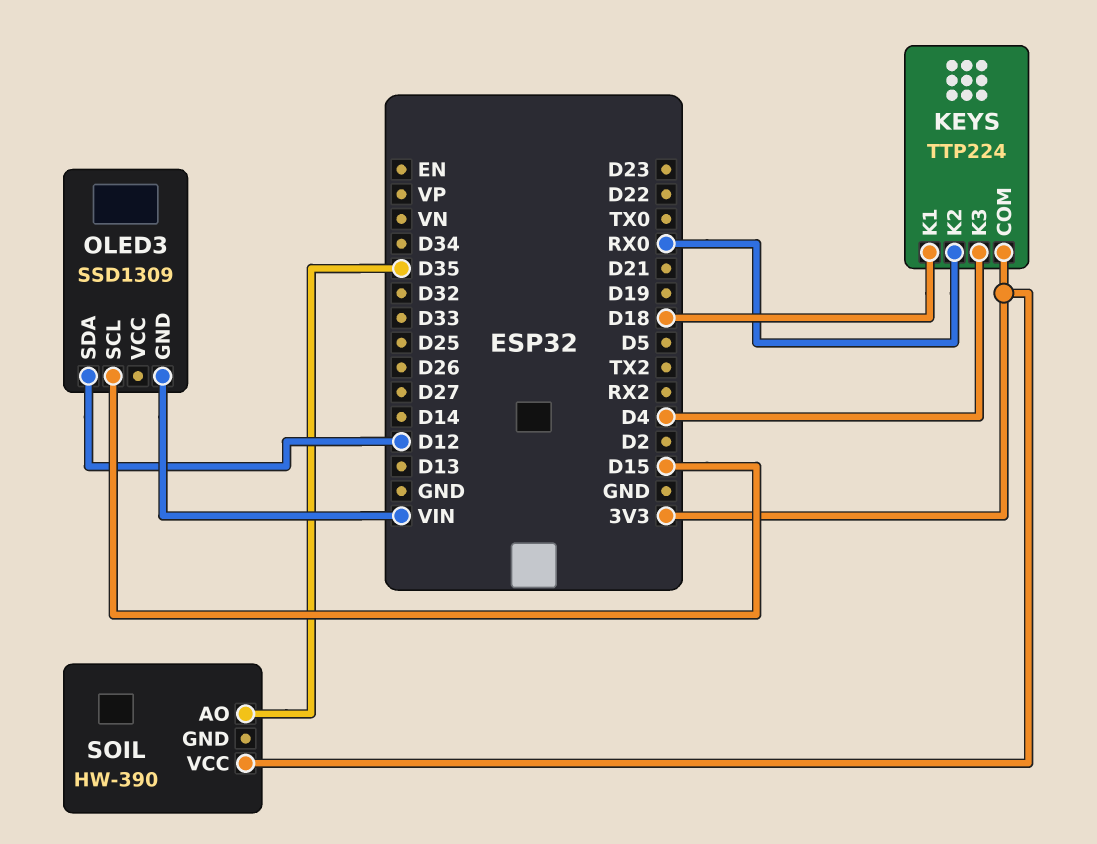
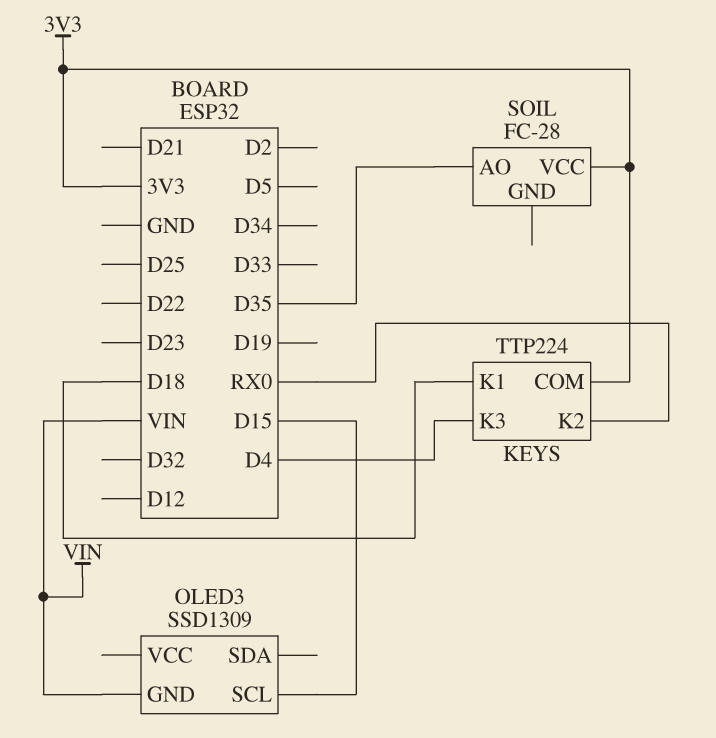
OLED3 pin SDA: D12 -> none
SOIL: HW-390 -> FC-28

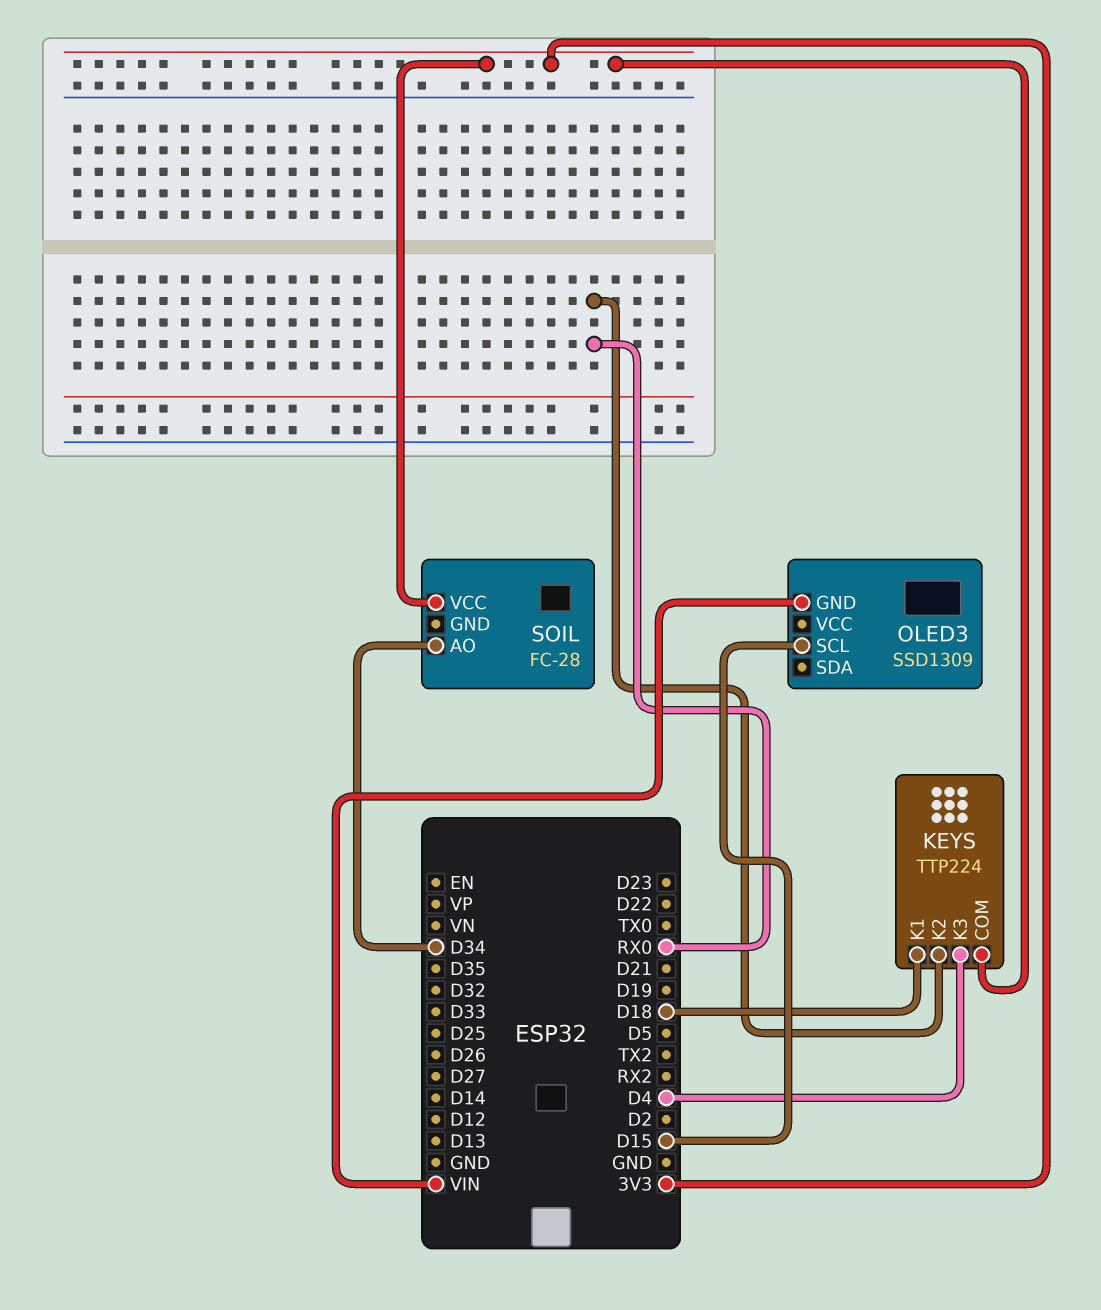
SOIL pin AO: D35 -> D34

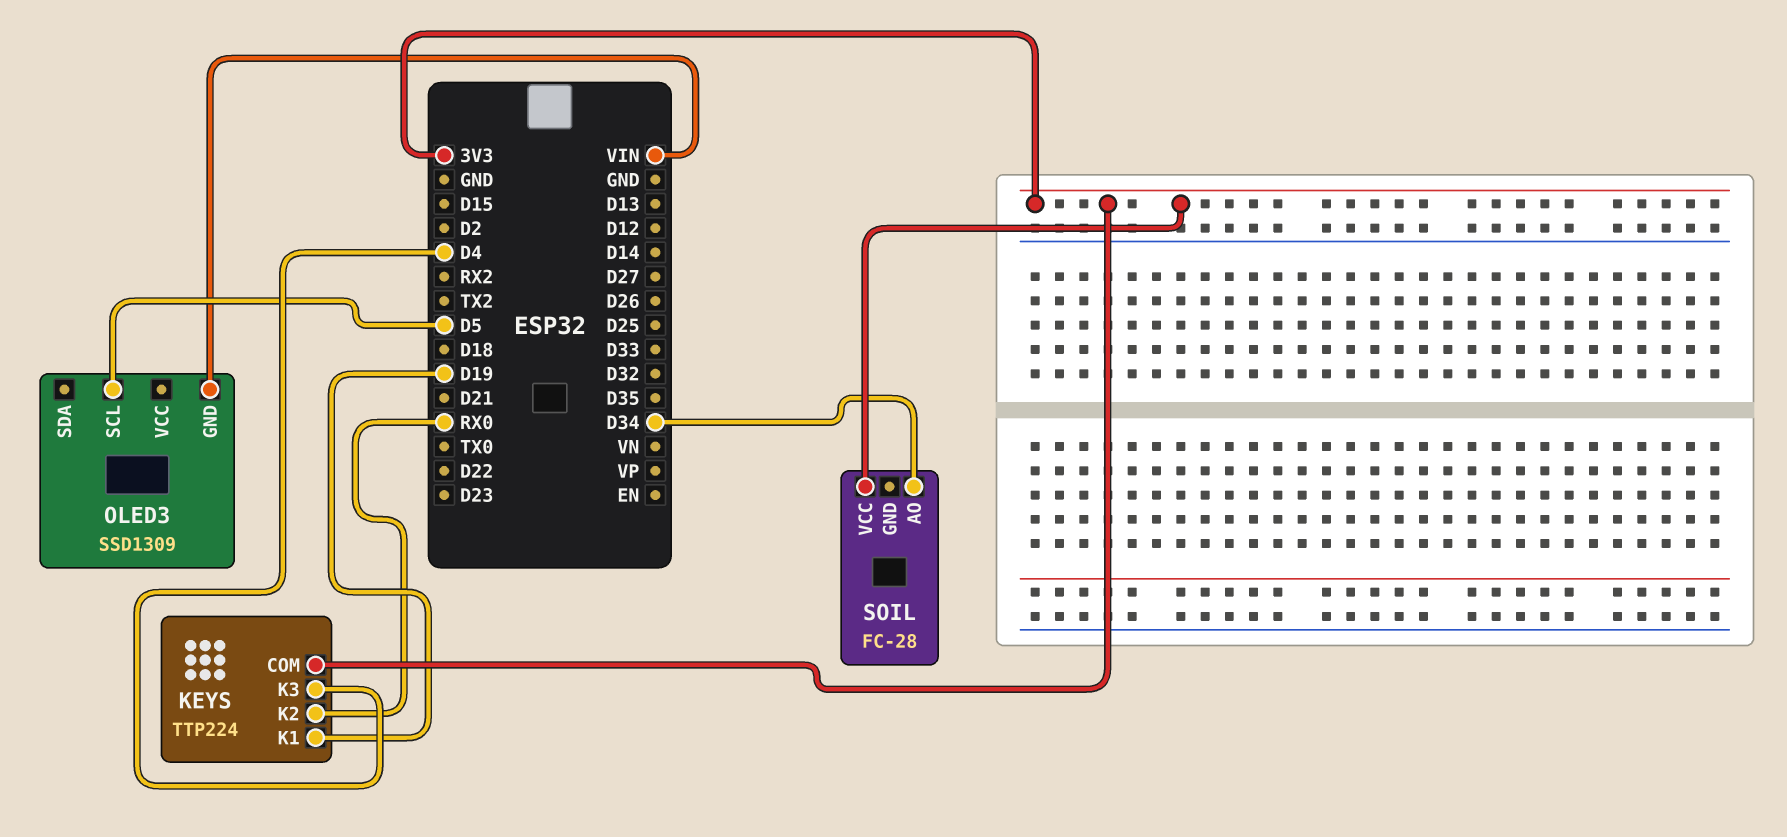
KEYS pin K1: D18 -> D19
OLED3 pin SCL: D15 -> D5

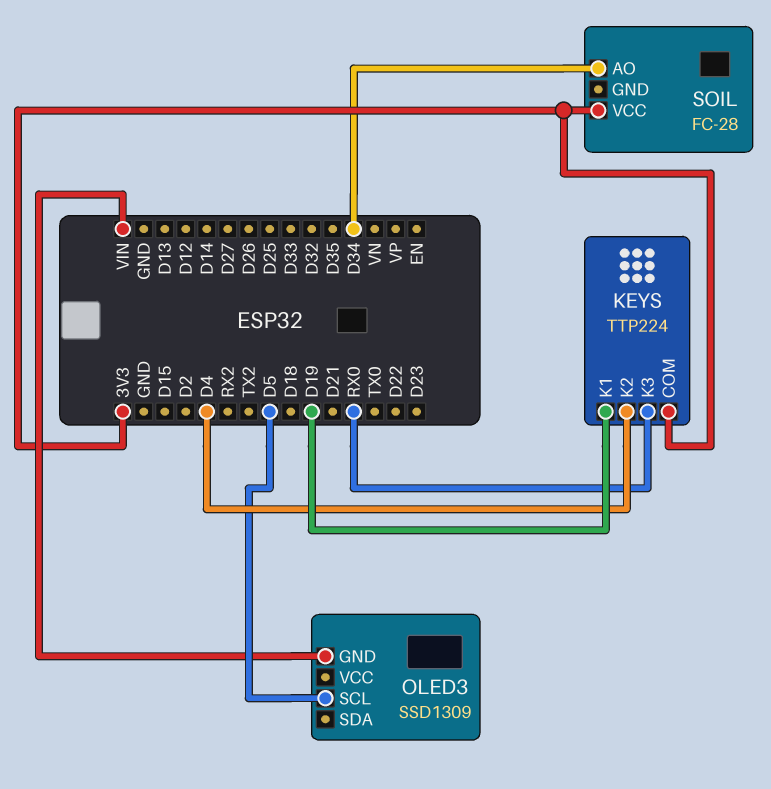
KEYS pin K2: RX0 -> D4
KEYS pin K3: D4 -> RX0

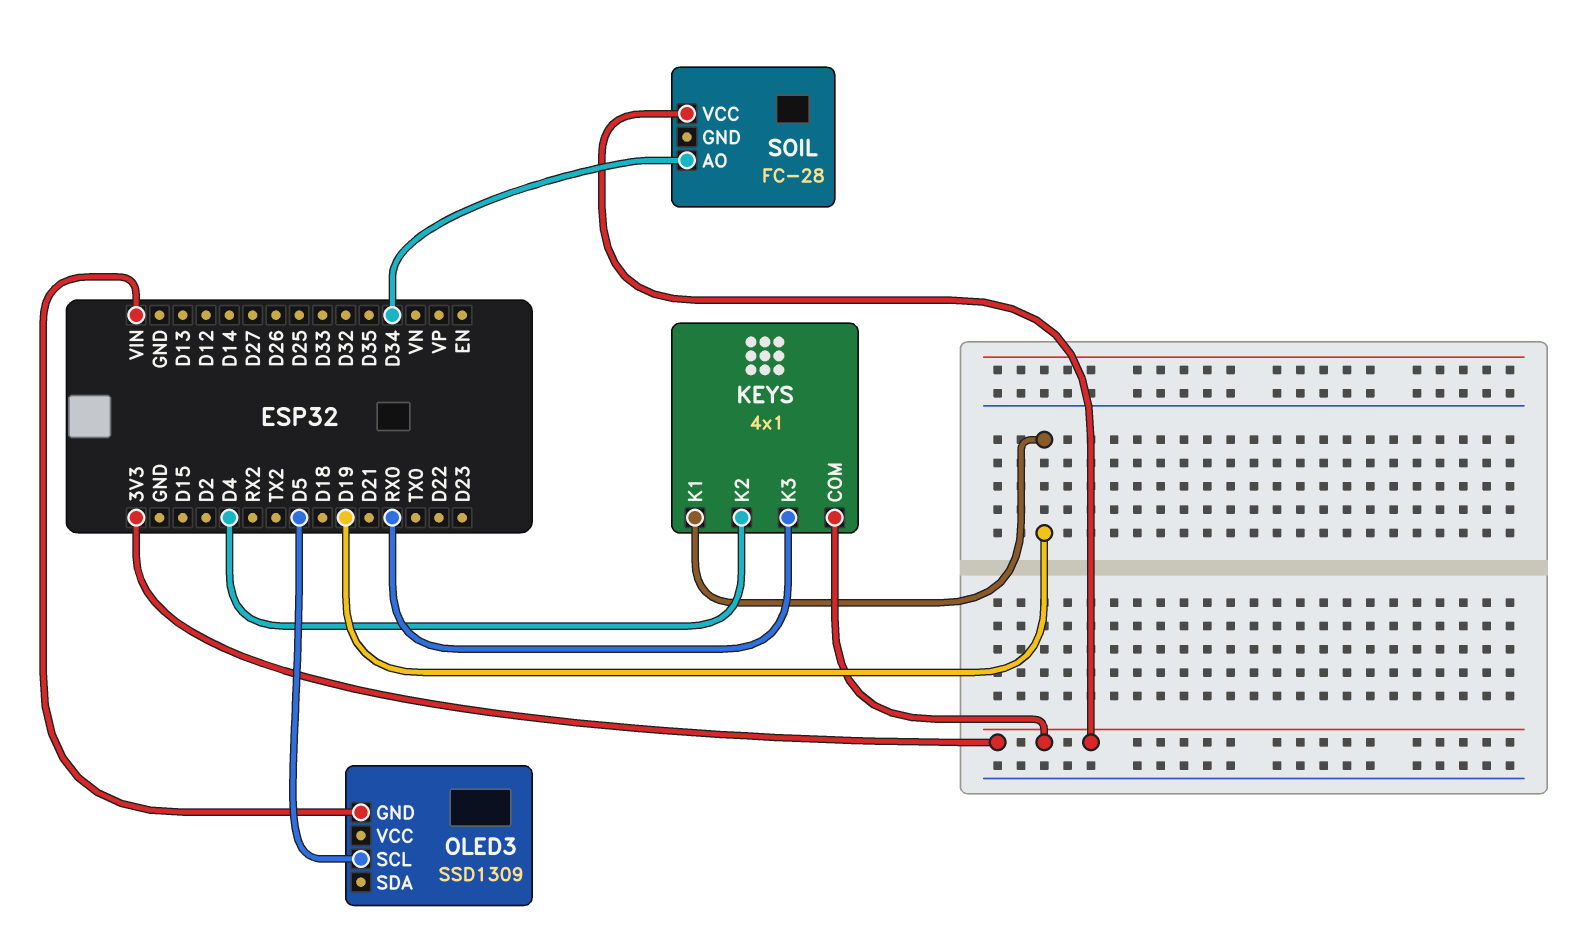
KEYS: TTP224 -> 4x1

